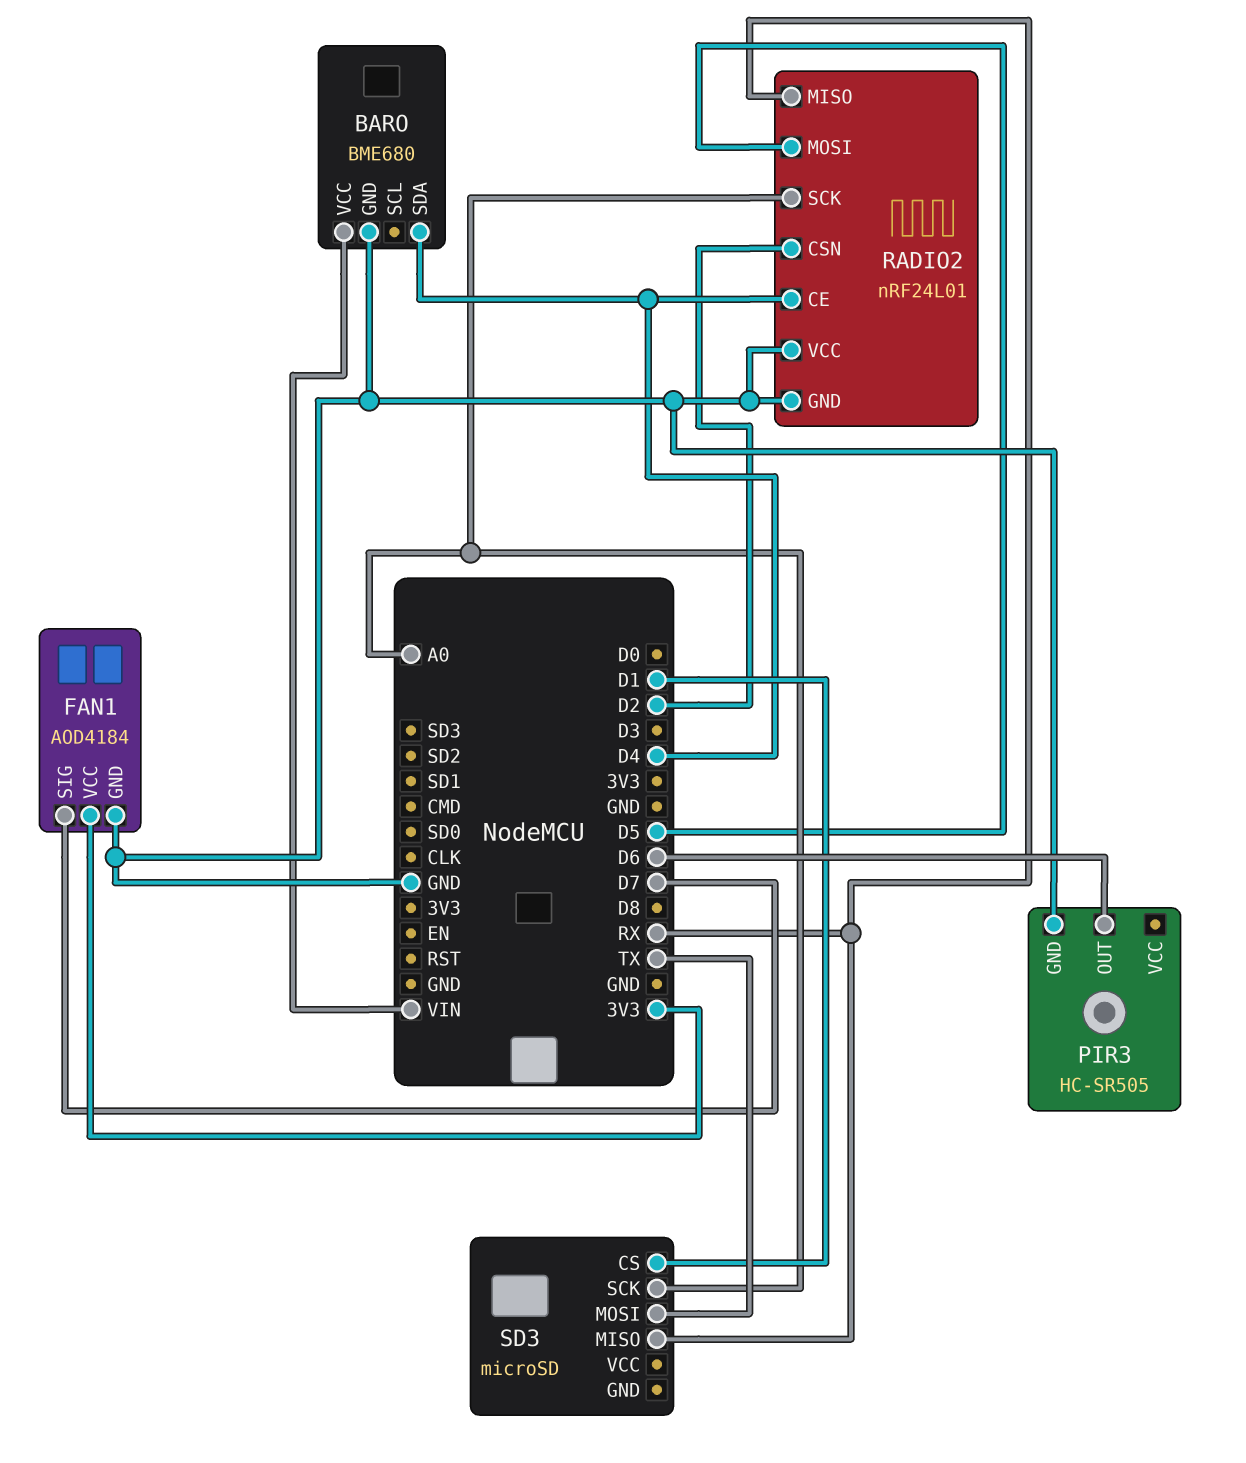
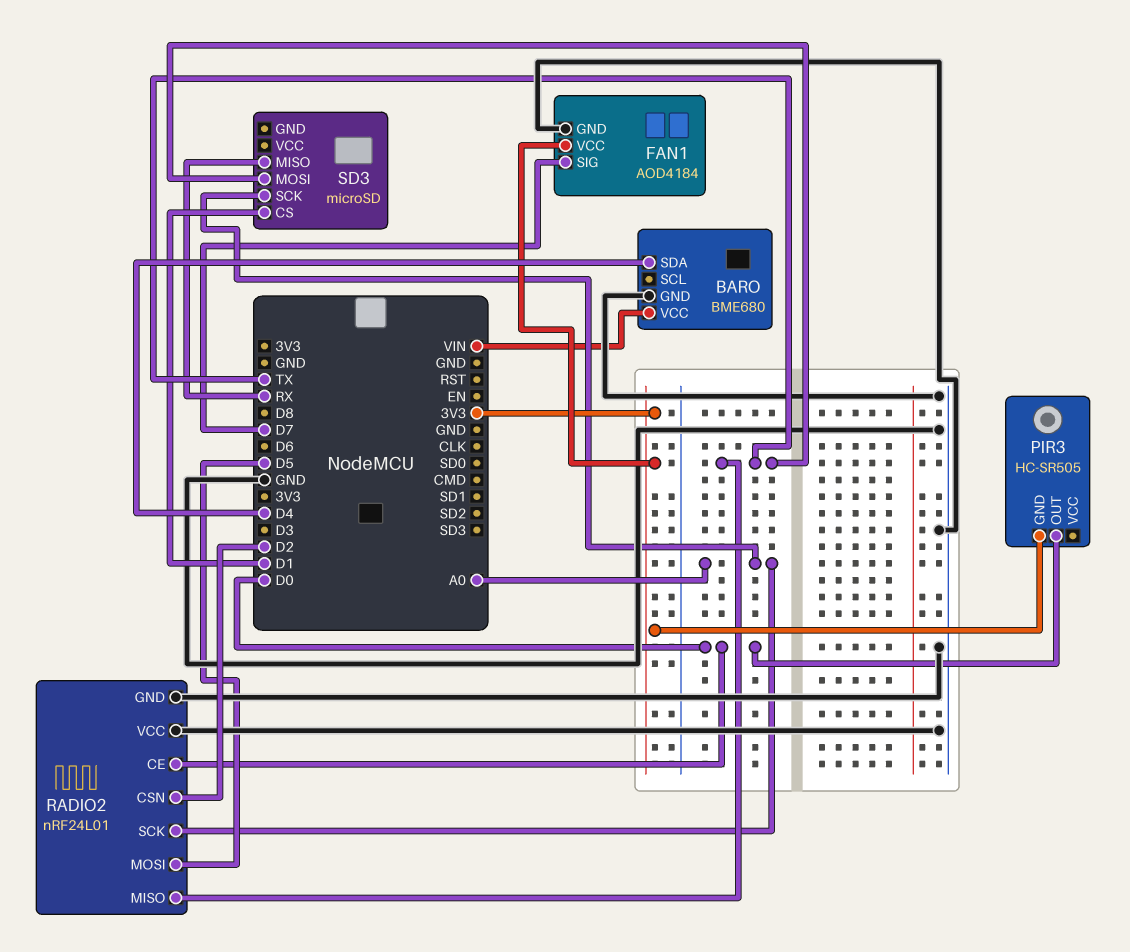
PIR3 pin GND: GND -> 3V3
PIR3 pin OUT: D6 -> D0
RADIO2 pin CE: D4 -> D0
RADIO2 pin MISO: RX -> TX

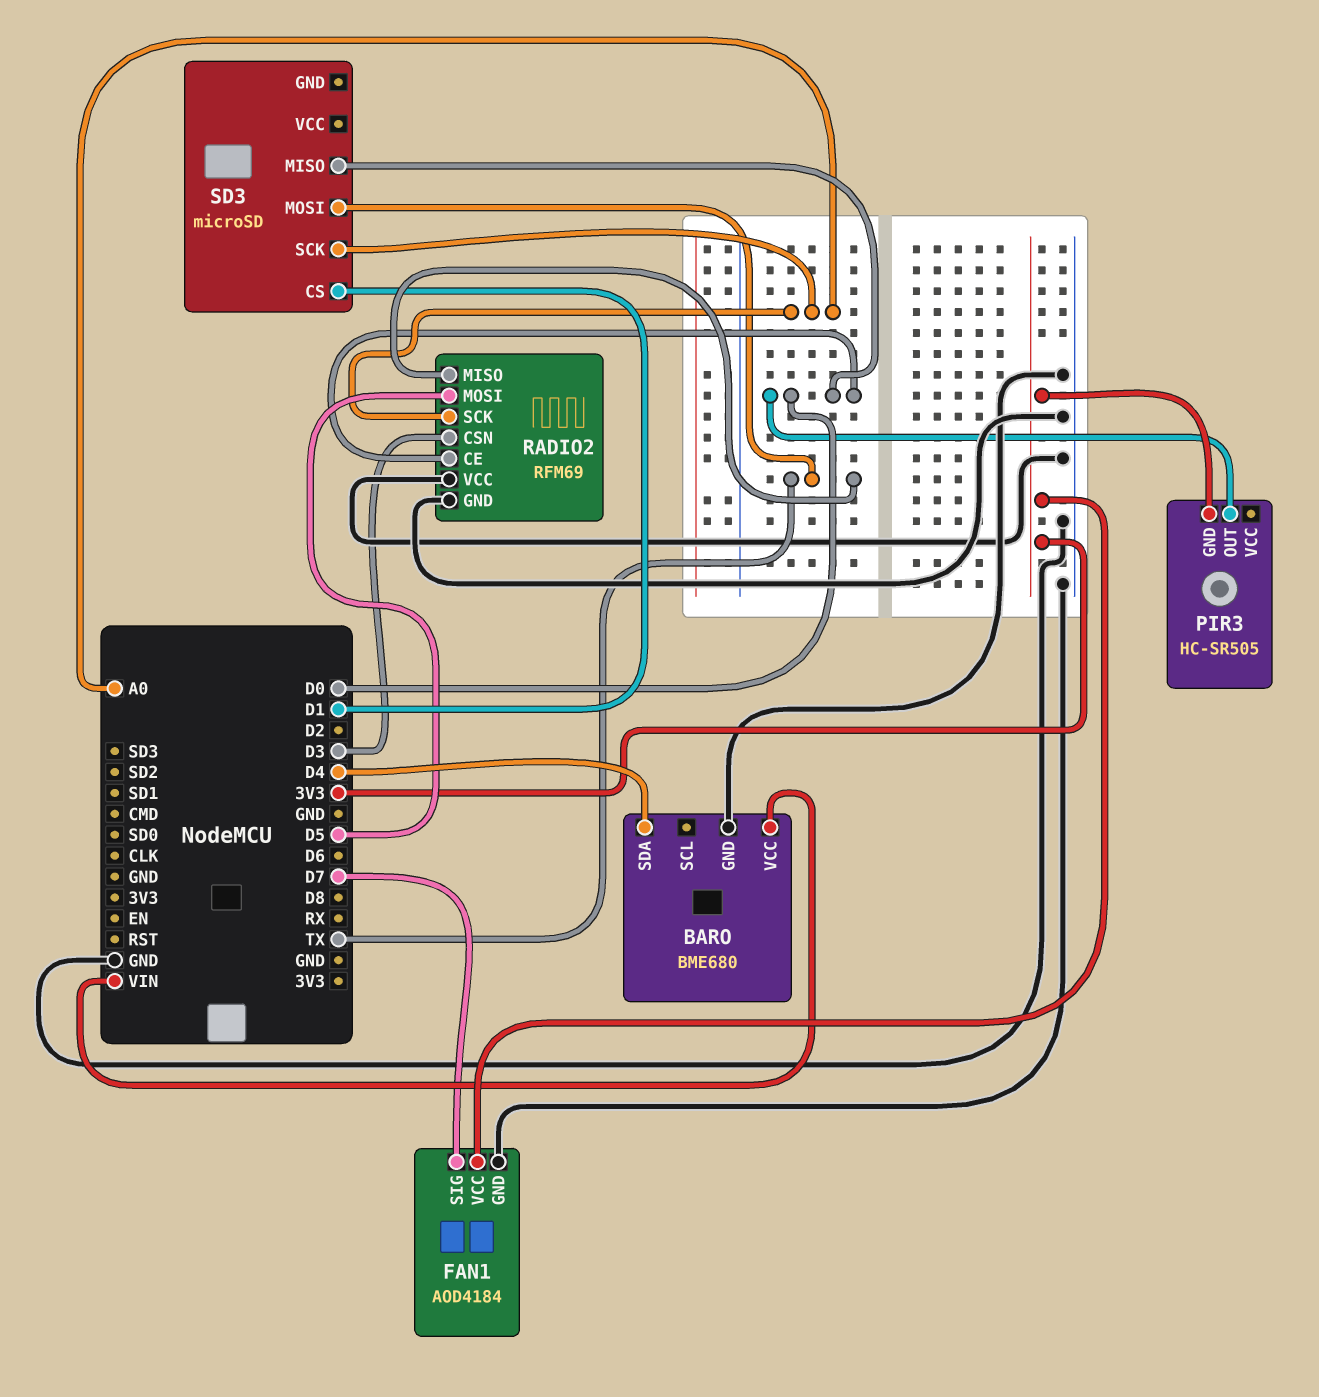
RADIO2: nRF24L01 -> RFM69
RADIO2 pin CSN: D2 -> D3
SD3 pin MISO: RX -> D0

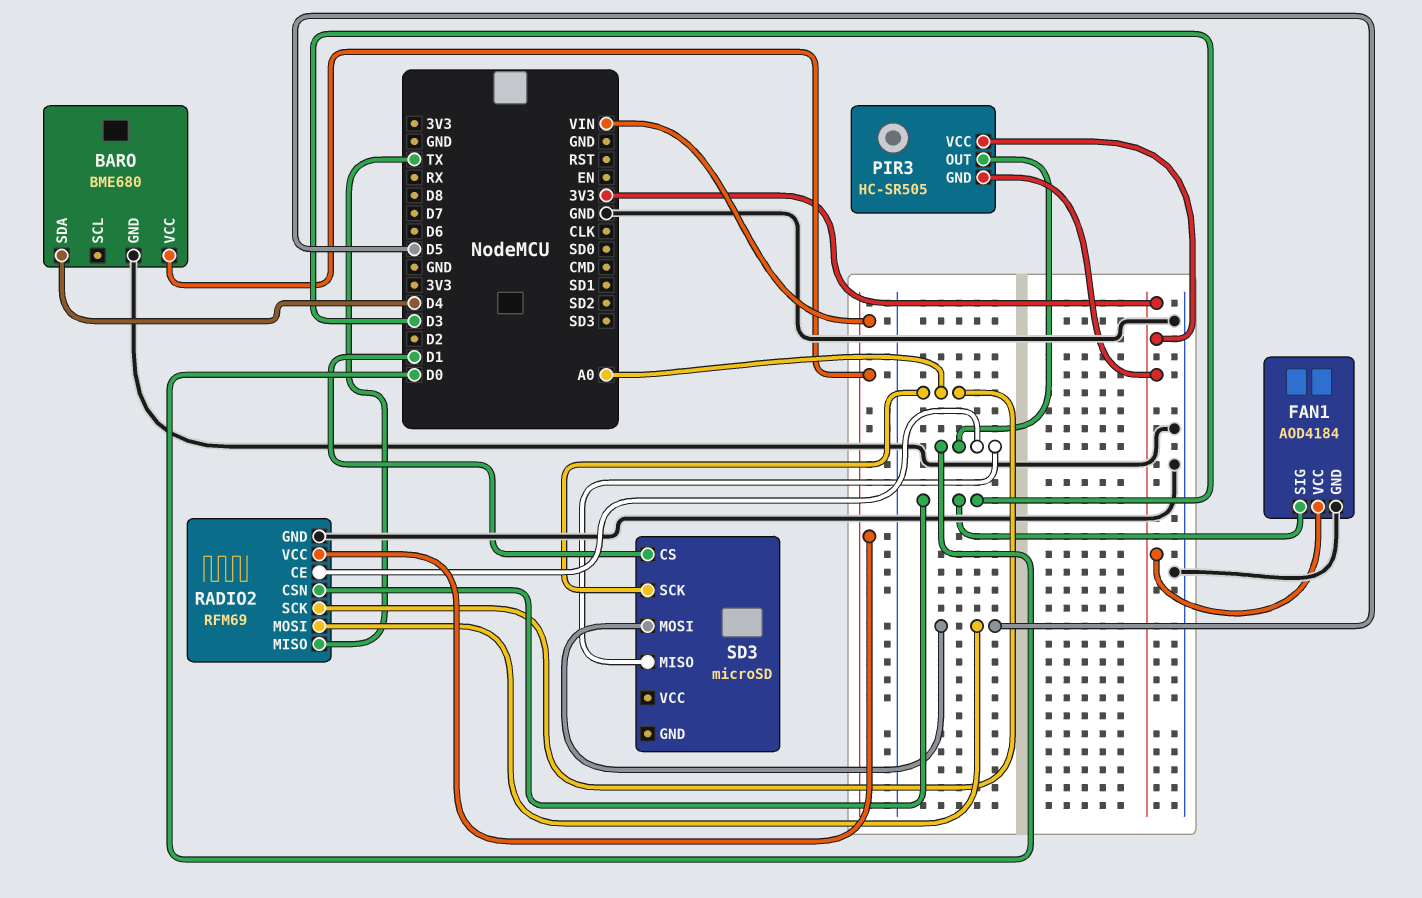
FAN1 pin SIG: D7 -> D3
PIR3 pin VCC: none -> 3V3
RADIO2 pin VCC: GND -> VIN
SD3 pin MOSI: TX -> D5

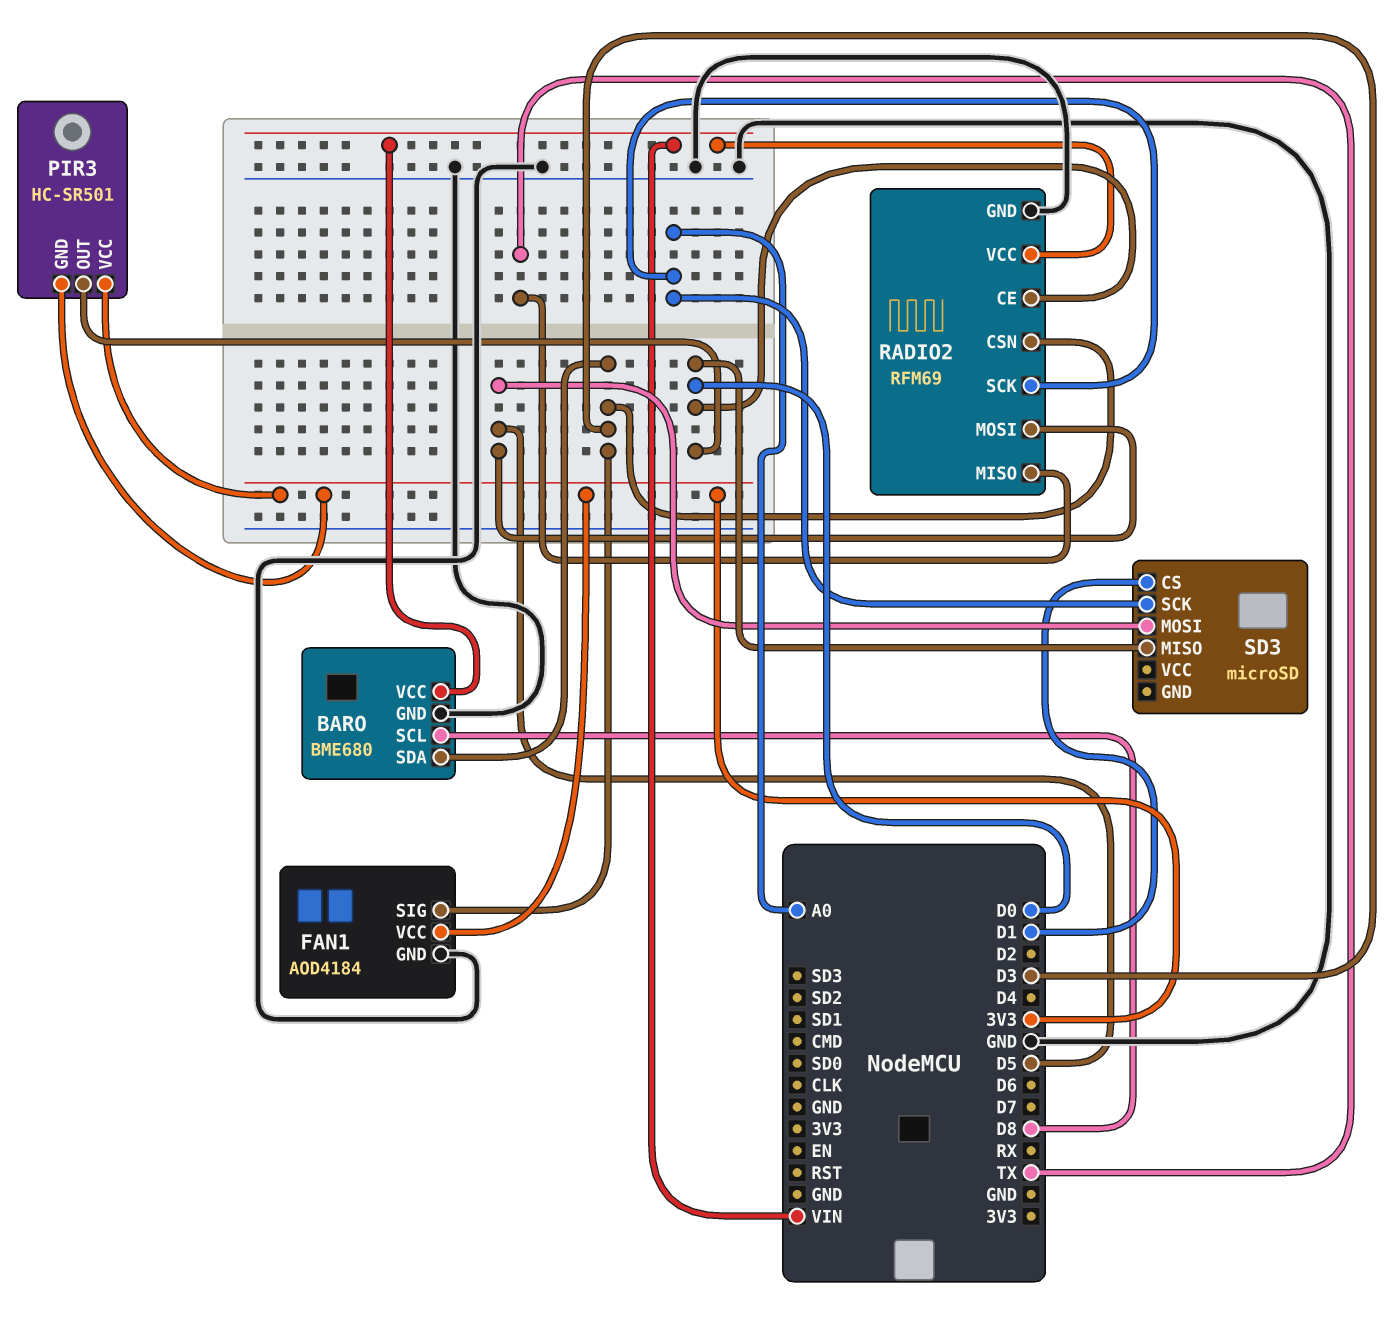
BARO pin SCL: none -> D8
BARO pin SDA: D4 -> D3
PIR3: HC-SR505 -> HC-SR501

